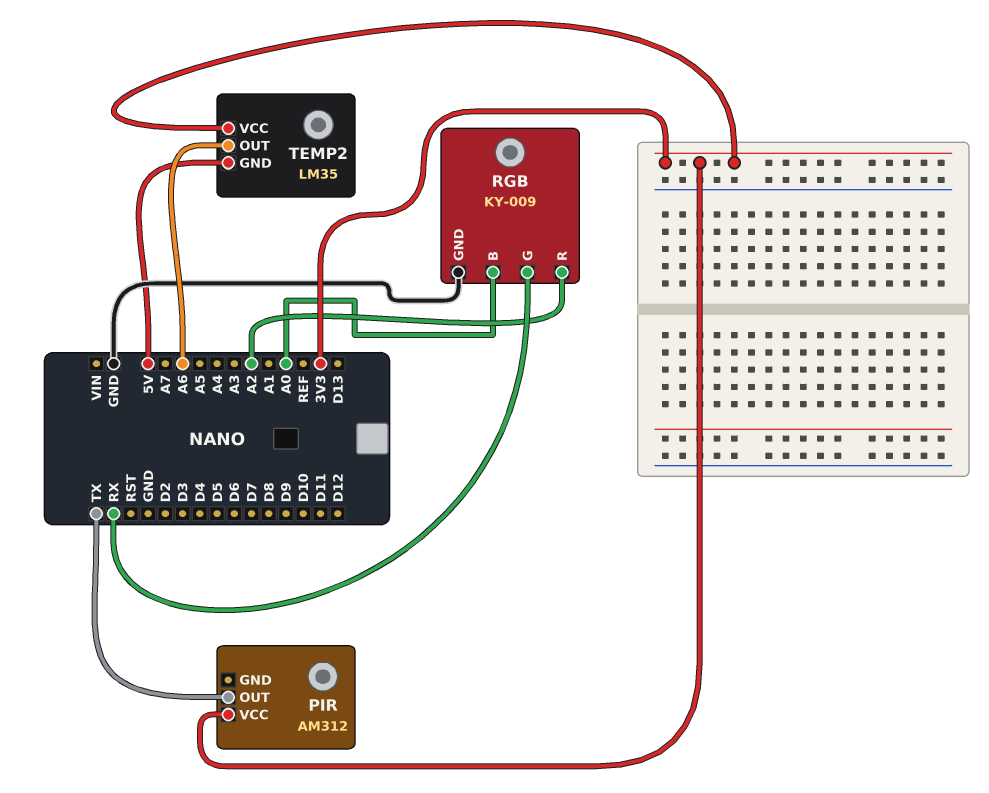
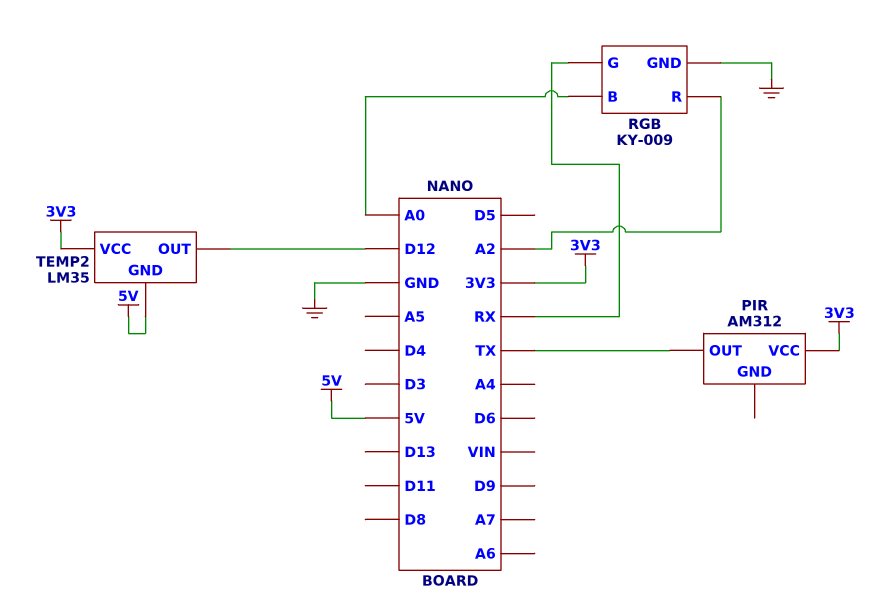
TEMP2 pin OUT: A6 -> D12

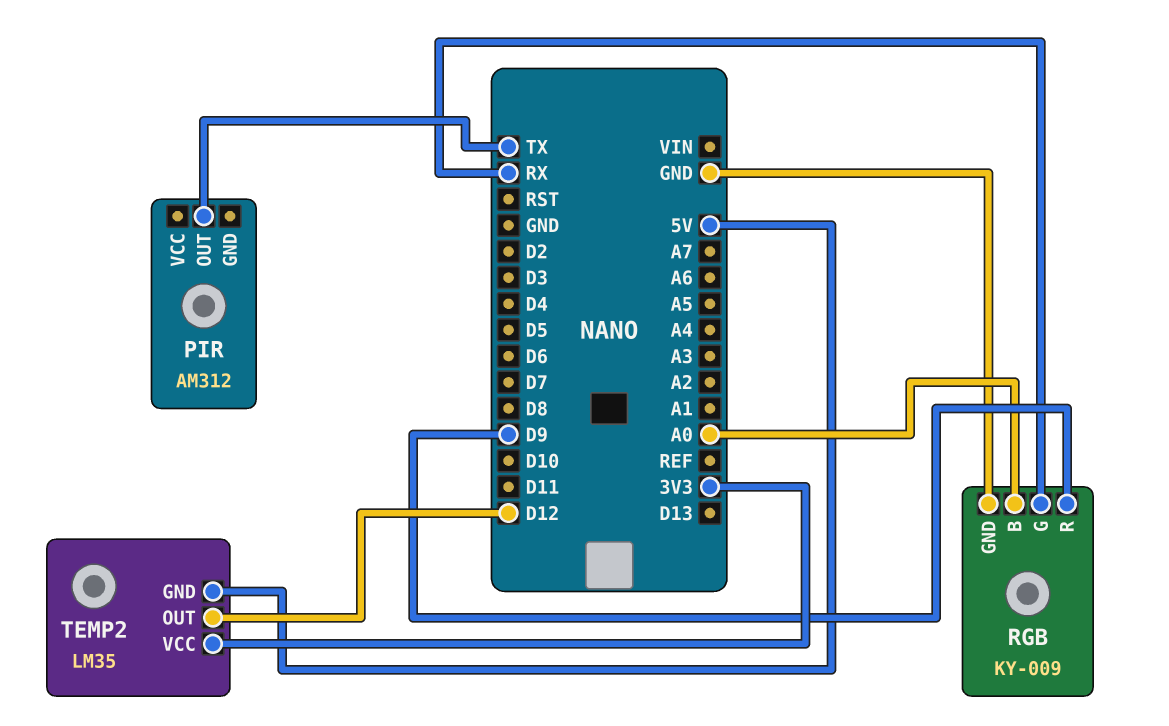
PIR pin VCC: 3V3 -> none
RGB pin R: A2 -> D9

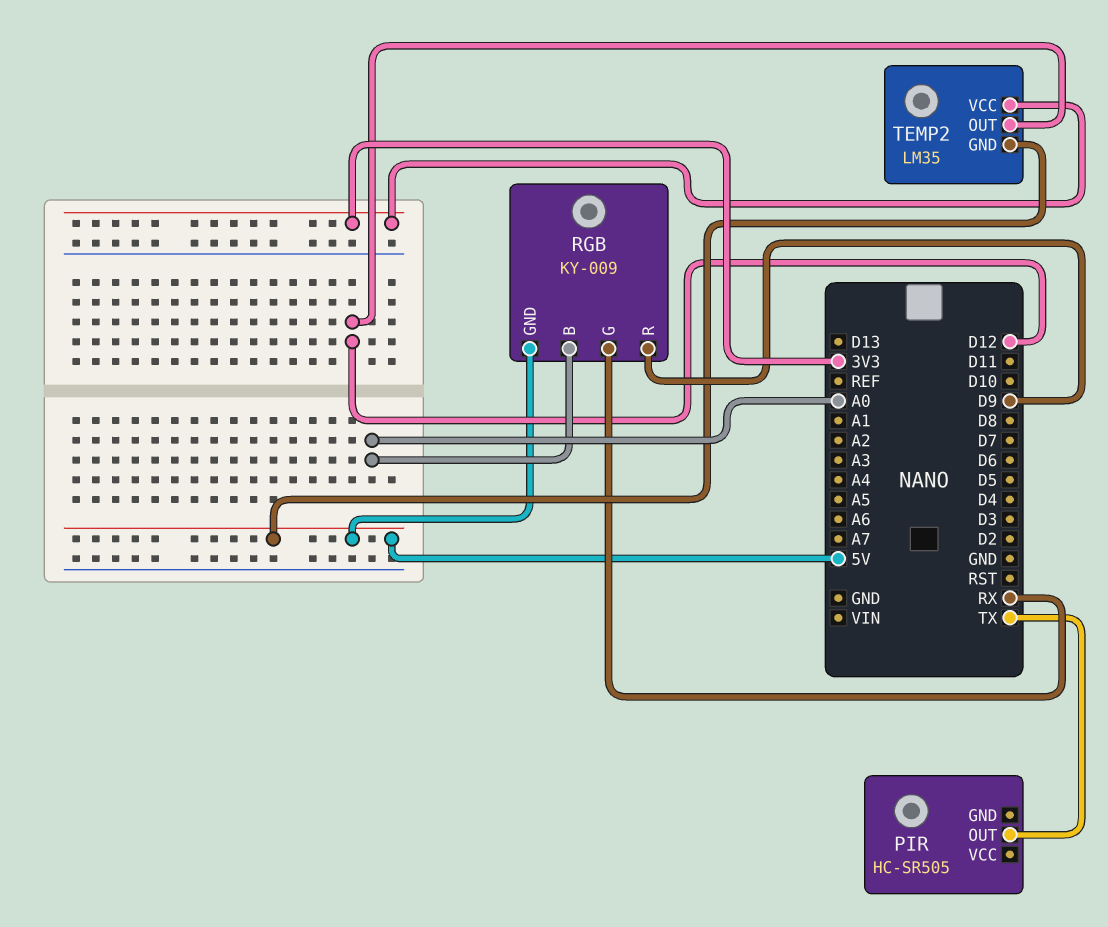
PIR: AM312 -> HC-SR505
RGB pin GND: GND -> 5V

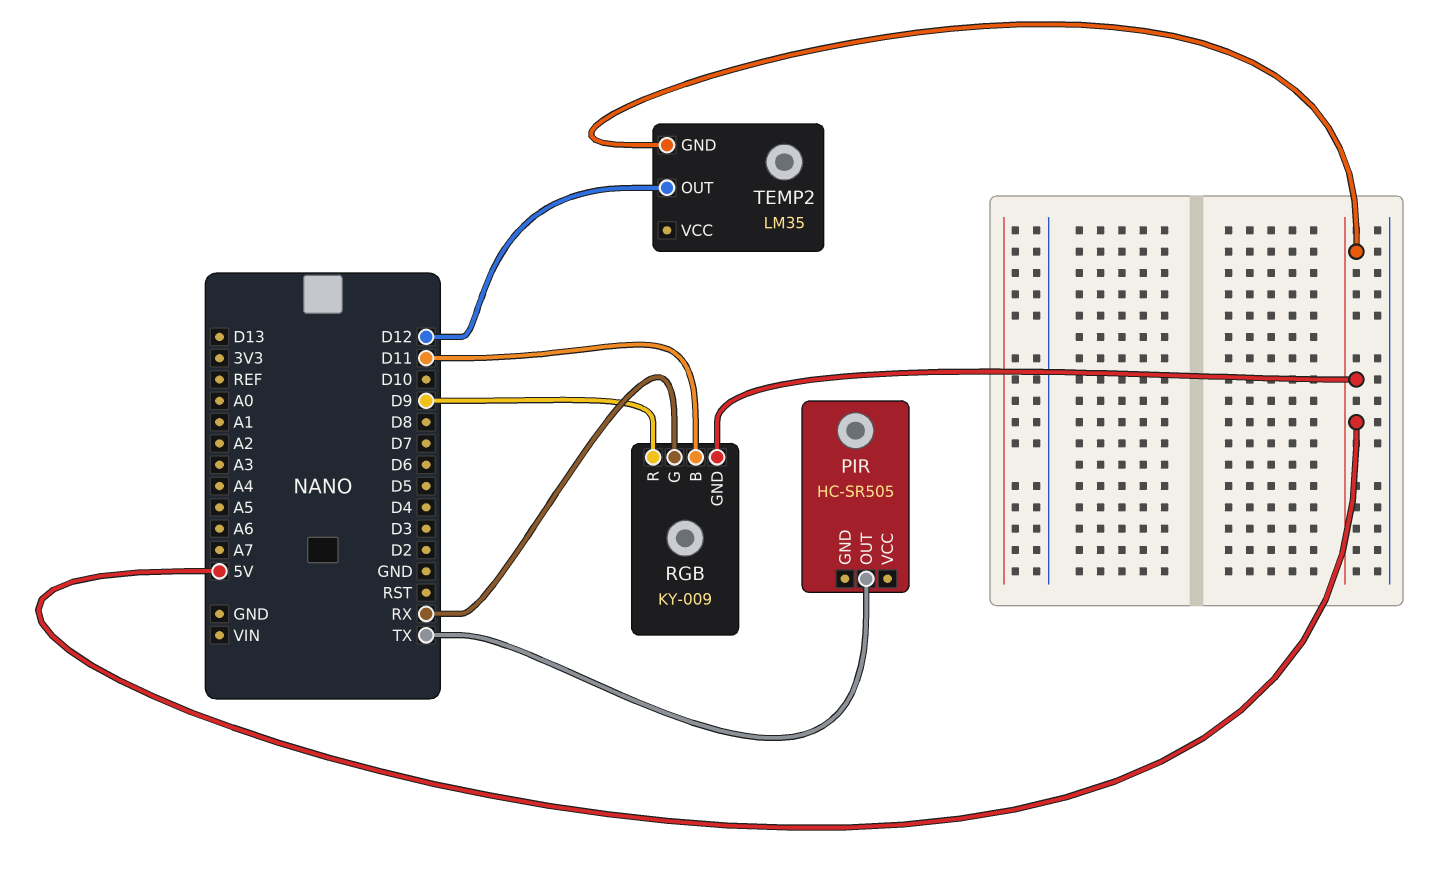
RGB pin B: A0 -> D11
TEMP2 pin VCC: 3V3 -> none

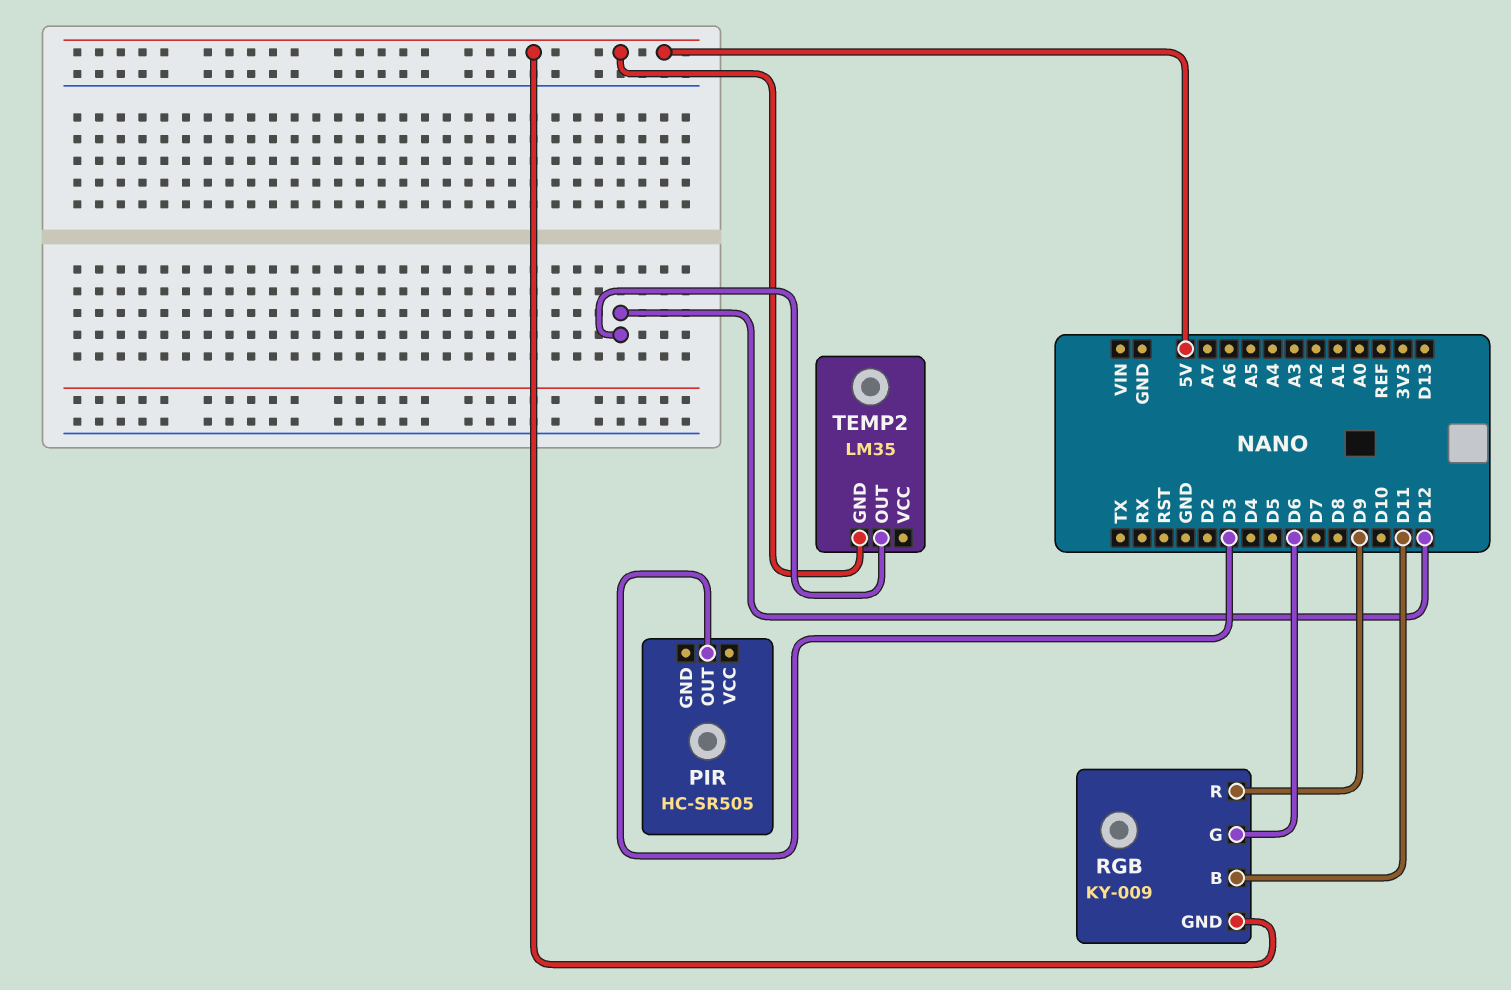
PIR pin OUT: TX -> D3
RGB pin G: RX -> D6

